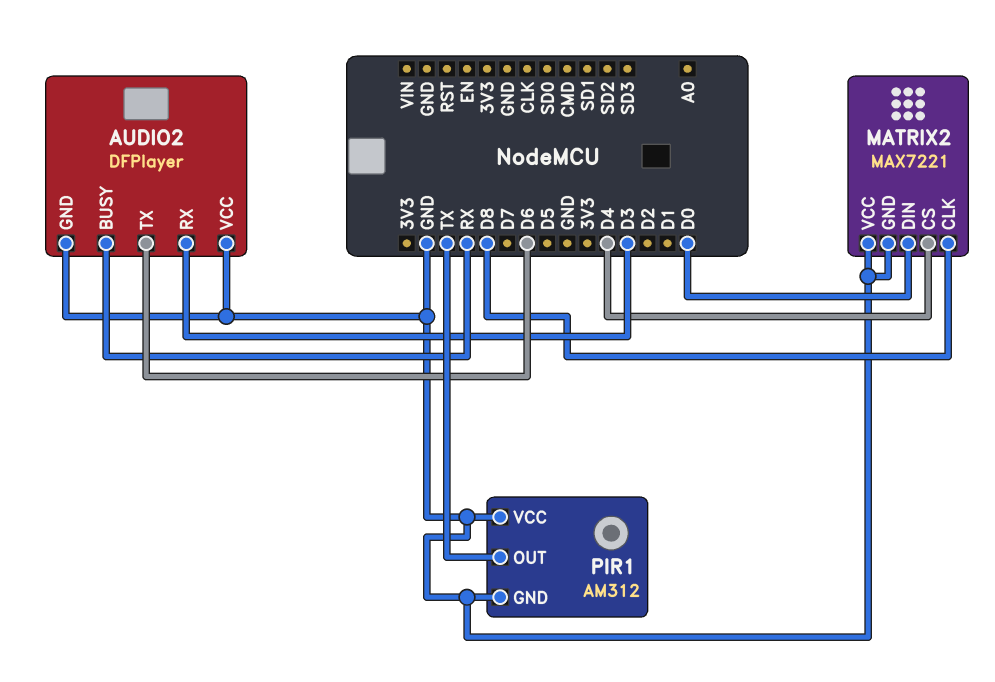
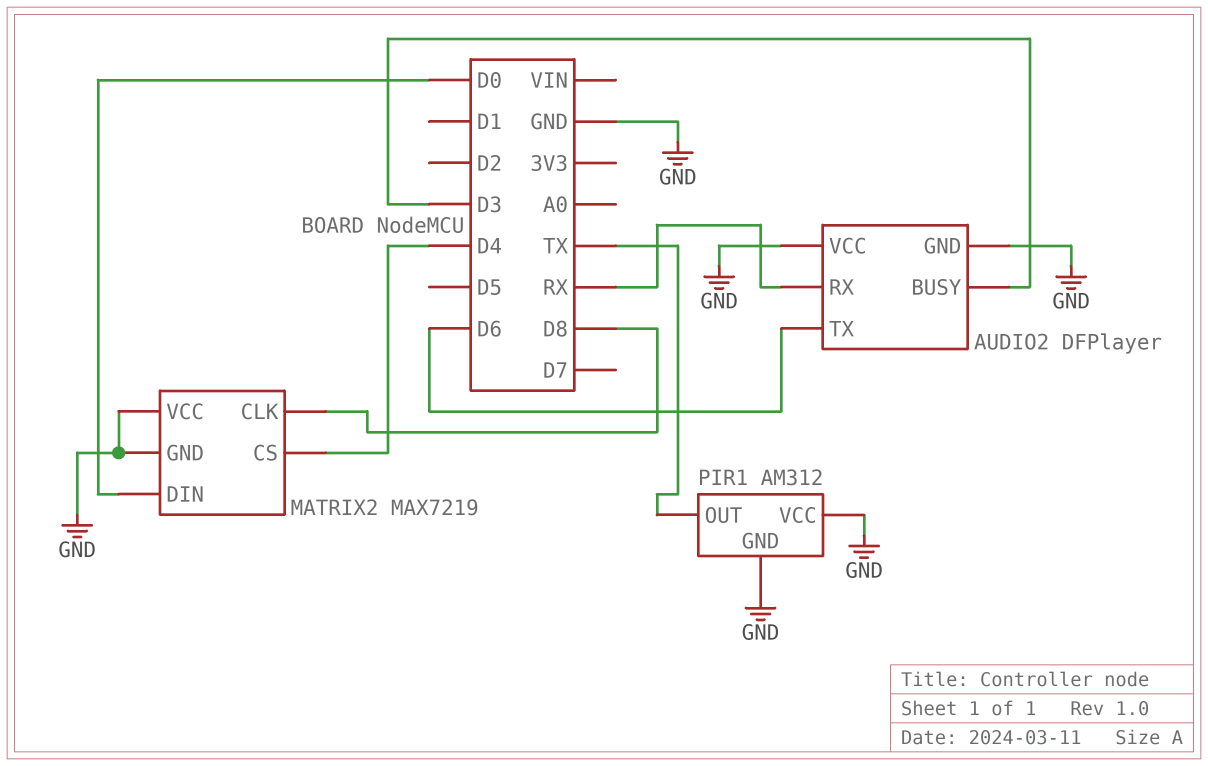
AUDIO2 pin BUSY: RX -> D3
AUDIO2 pin RX: D3 -> RX
MATRIX2: MAX7221 -> MAX7219

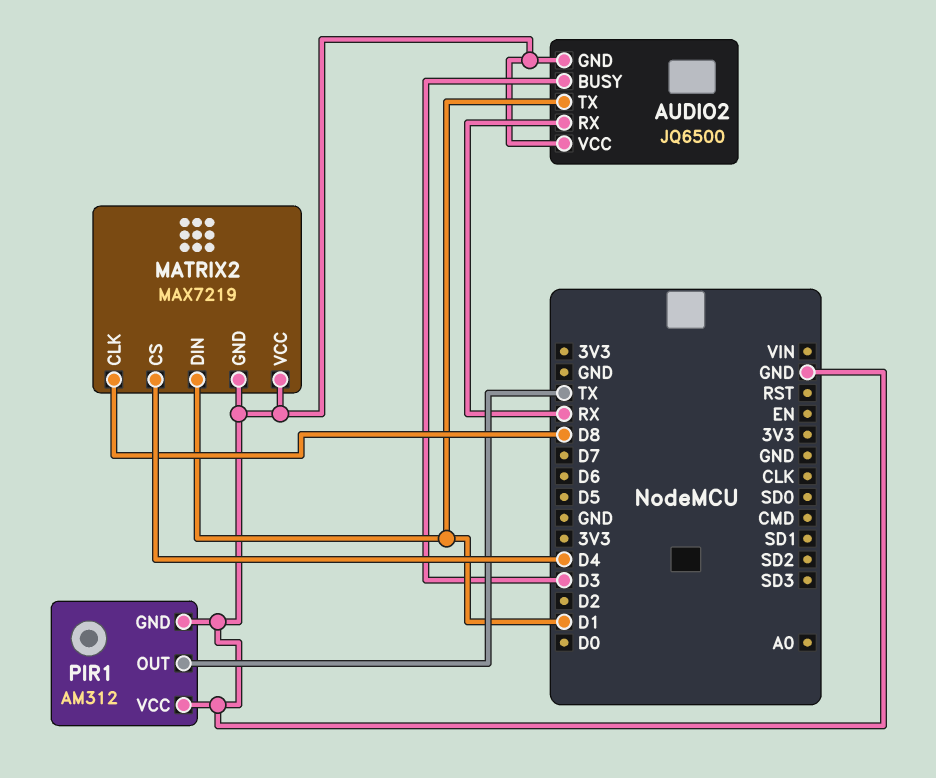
AUDIO2: DFPlayer -> JQ6500
AUDIO2 pin TX: D6 -> D1
MATRIX2 pin DIN: D0 -> D1

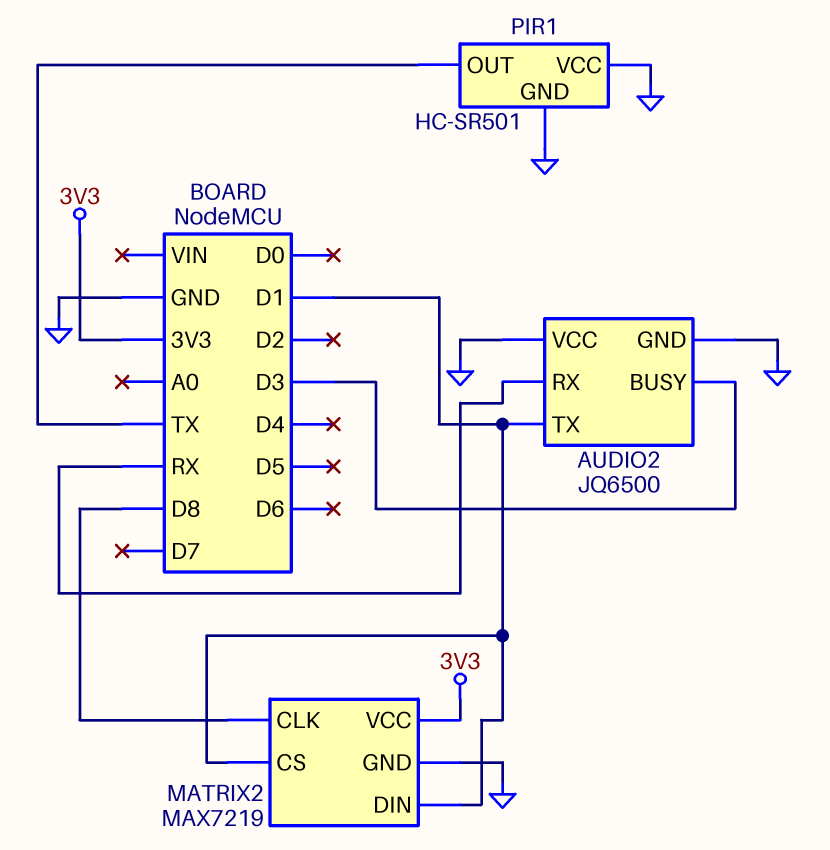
MATRIX2 pin CS: D4 -> D1
MATRIX2 pin VCC: GND -> 3V3
PIR1: AM312 -> HC-SR501

